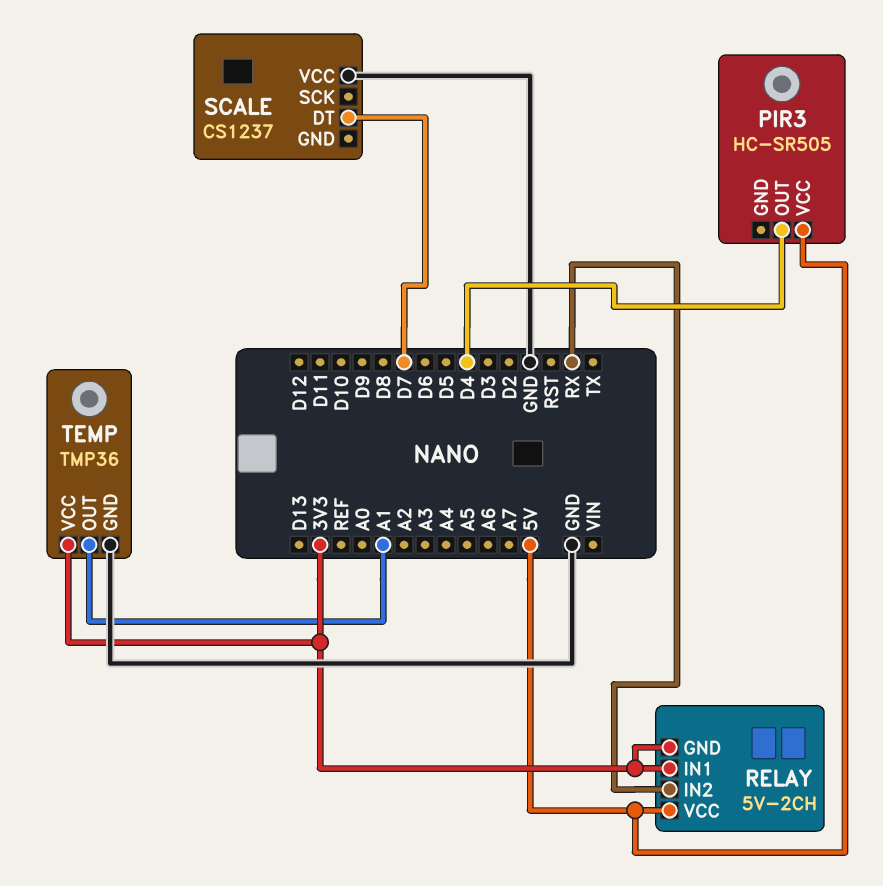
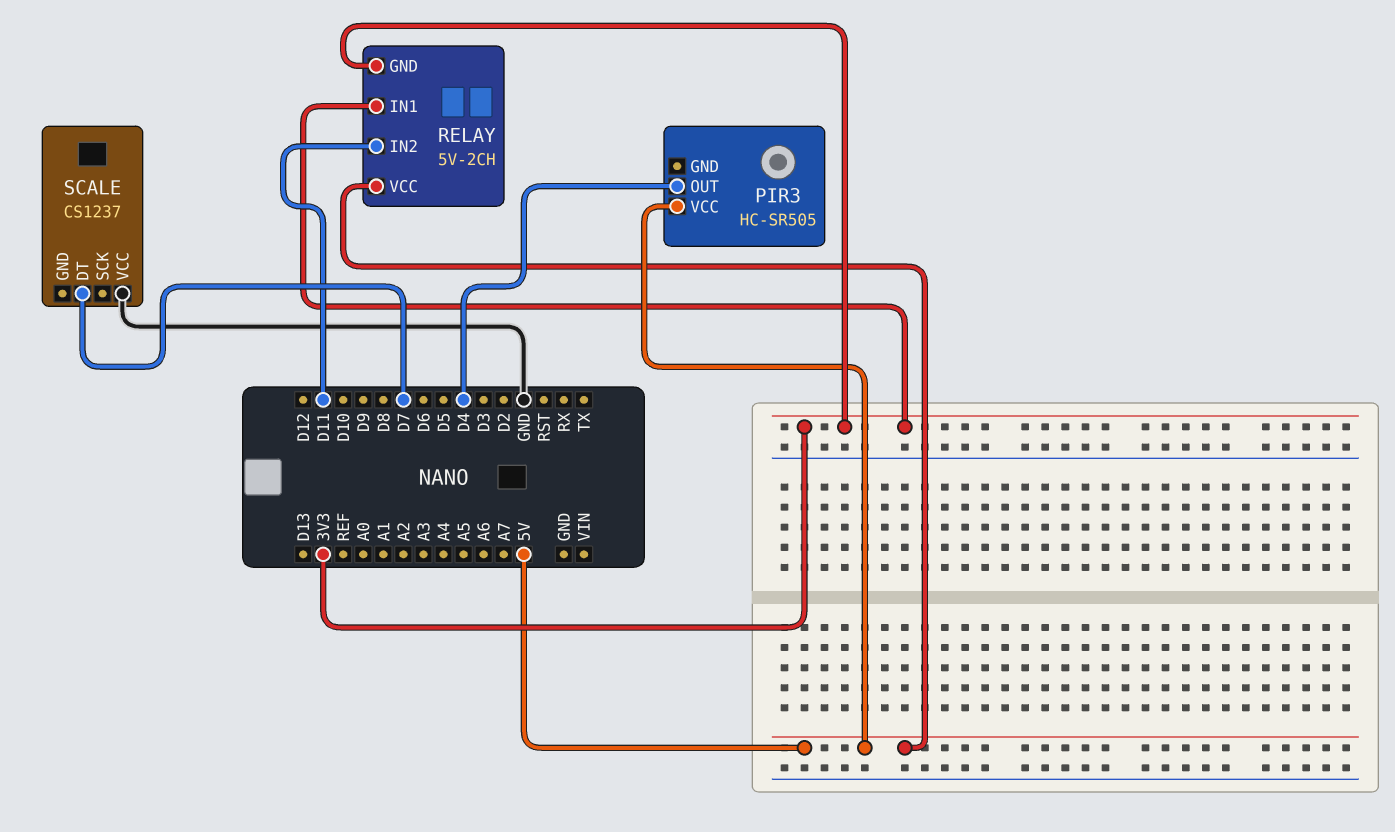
RELAY pin IN2: RX -> D11
TEMP: TMP36 -> none
TEMP pin GND: GND -> none
TEMP pin OUT: A1 -> none
TEMP pin VCC: 3V3 -> none

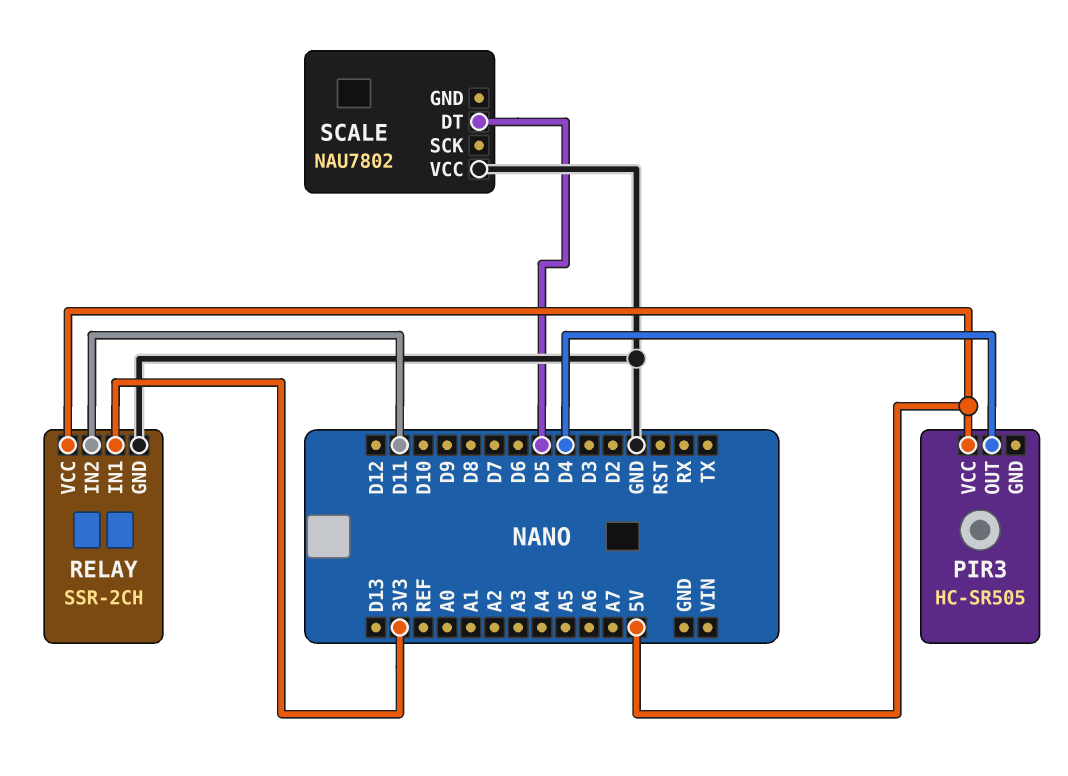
RELAY: 5V-2CH -> SSR-2CH
RELAY pin GND: 3V3 -> GND
SCALE: CS1237 -> NAU7802
SCALE pin DT: D7 -> D5

